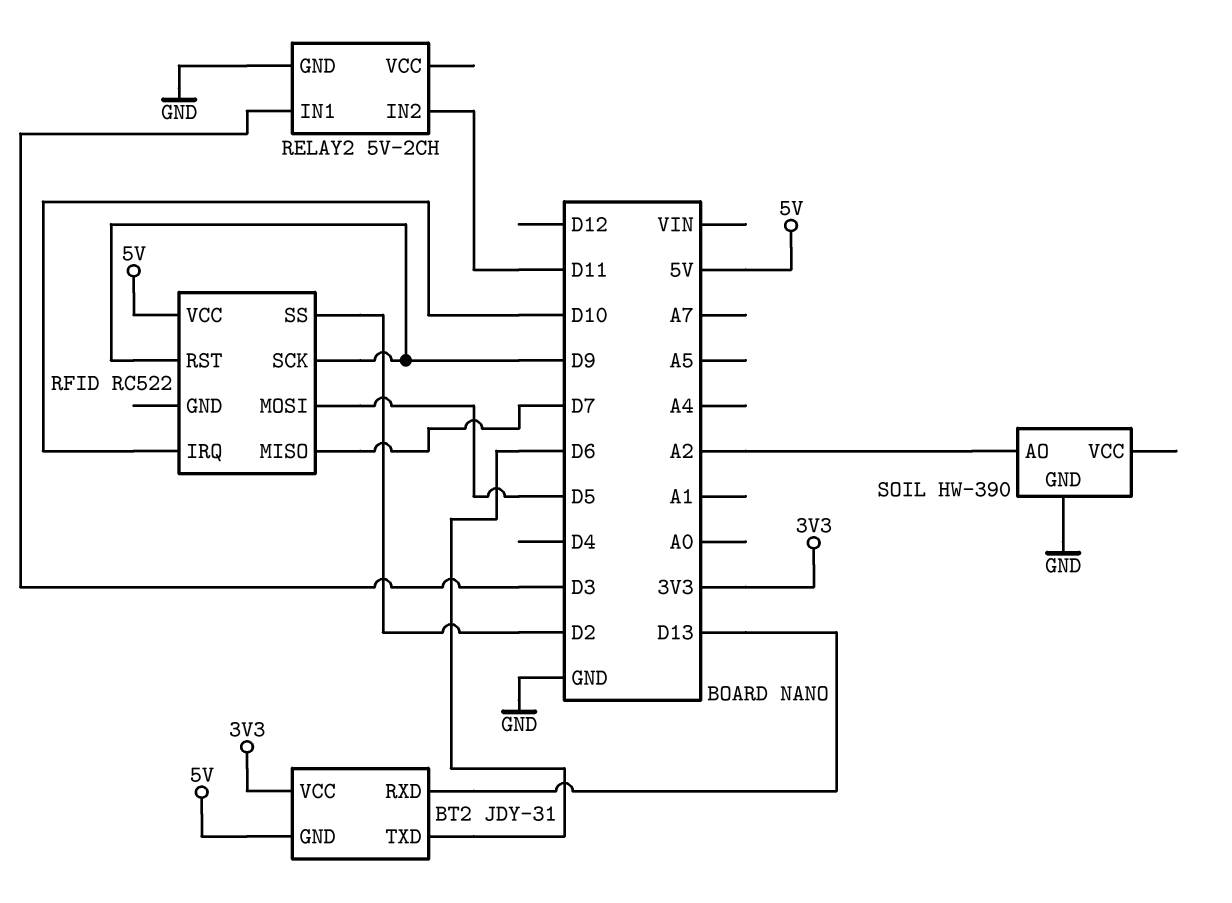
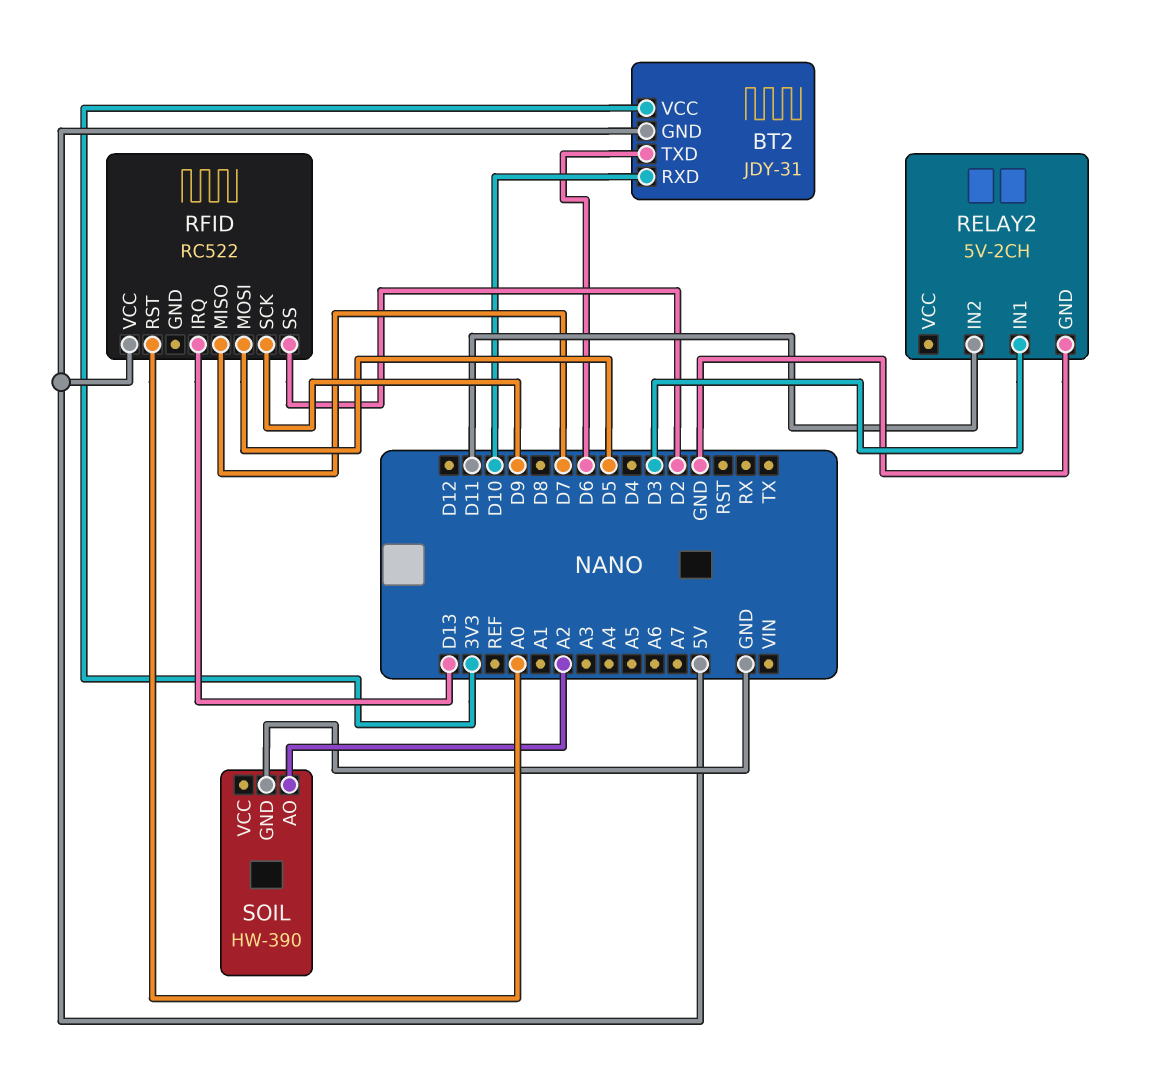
BT2 pin RXD: D13 -> D10
RFID pin IRQ: D10 -> D13
RFID pin RST: D9 -> A0

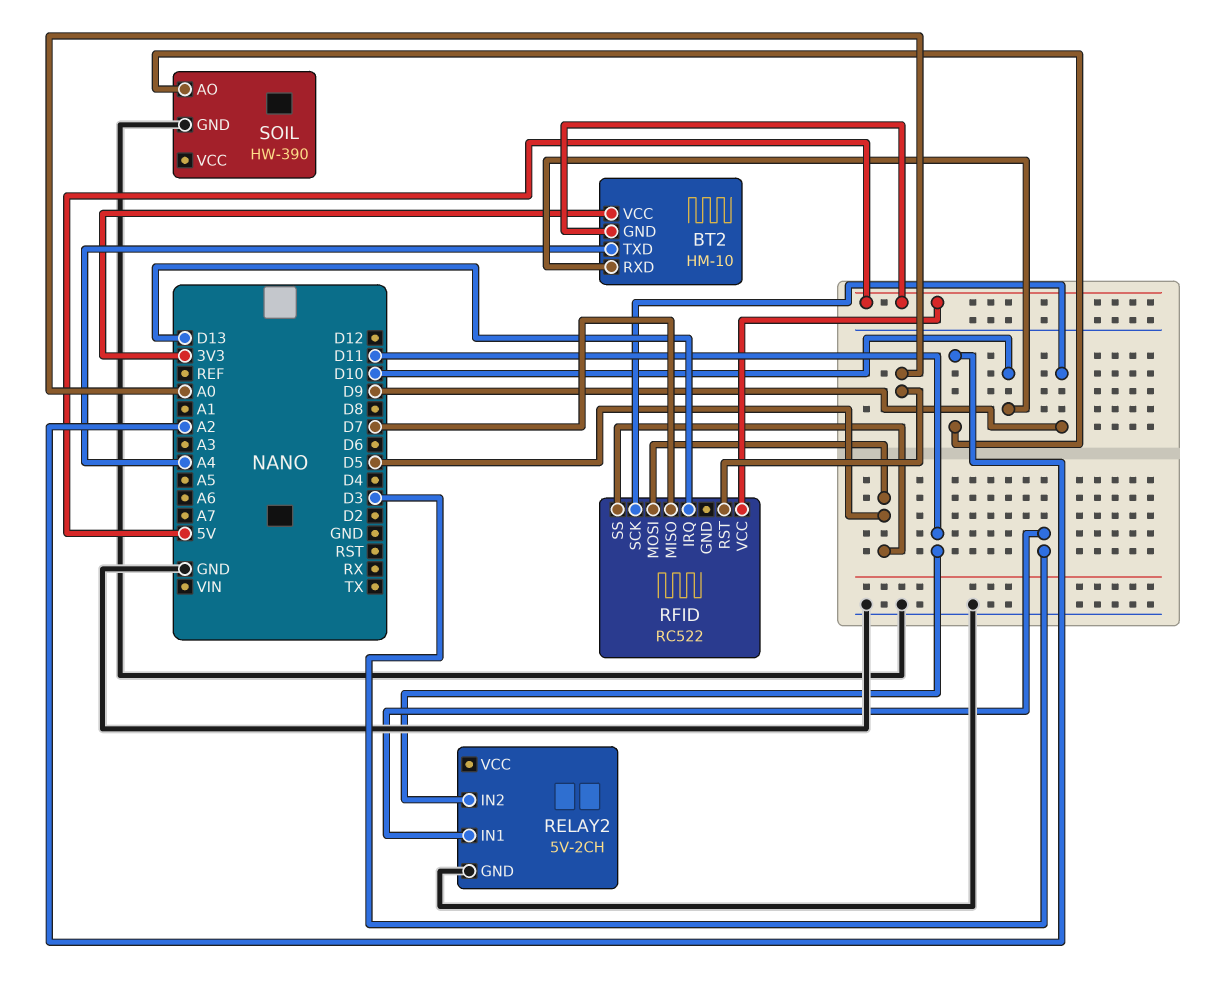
BT2: JDY-31 -> HM-10
BT2 pin TXD: D6 -> A4
RFID pin SS: D2 -> D5

